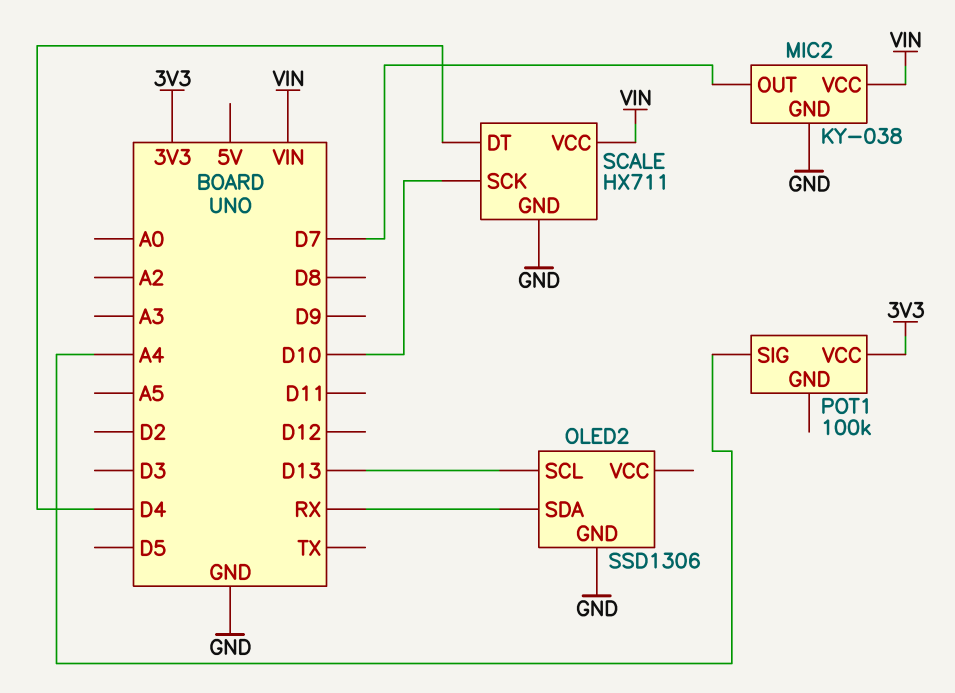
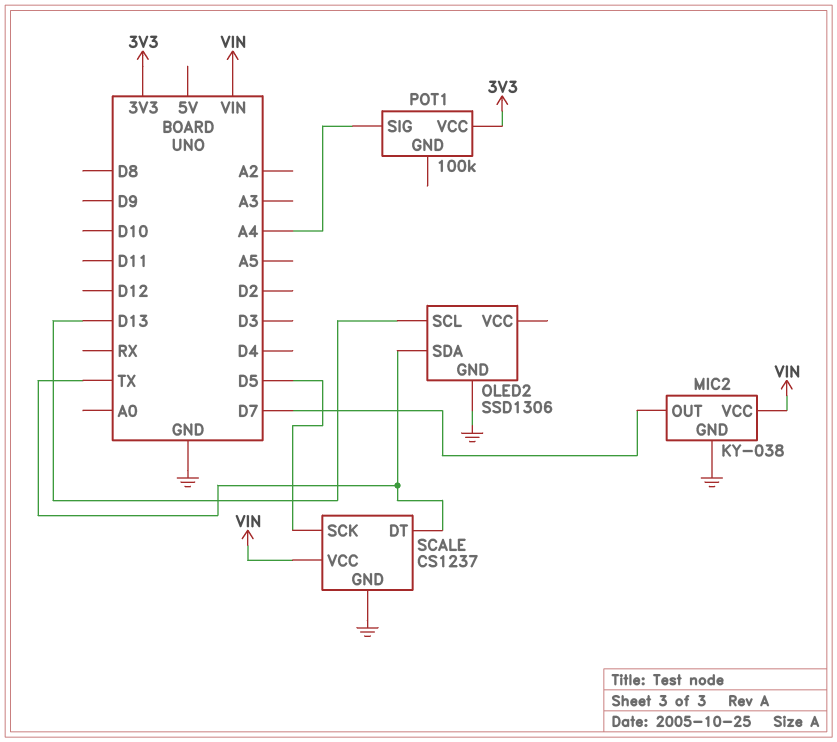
OLED2 pin SDA: RX -> TX
SCALE: HX711 -> CS1237
SCALE pin DT: D4 -> TX
SCALE pin SCK: D10 -> D5

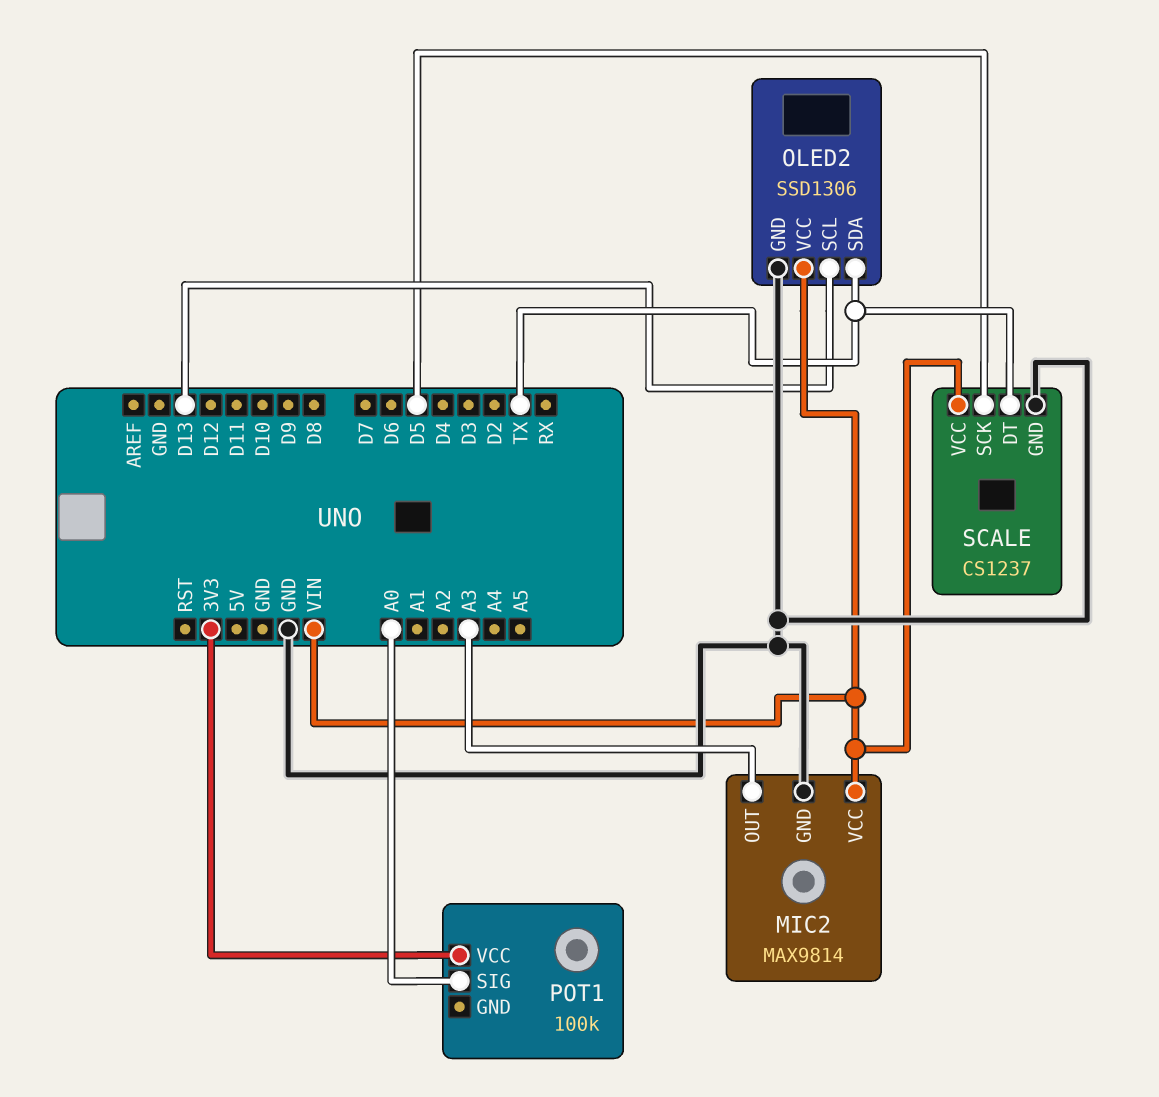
MIC2: KY-038 -> MAX9814
MIC2 pin OUT: D7 -> A3
OLED2 pin VCC: none -> VIN
POT1 pin SIG: A4 -> A0

